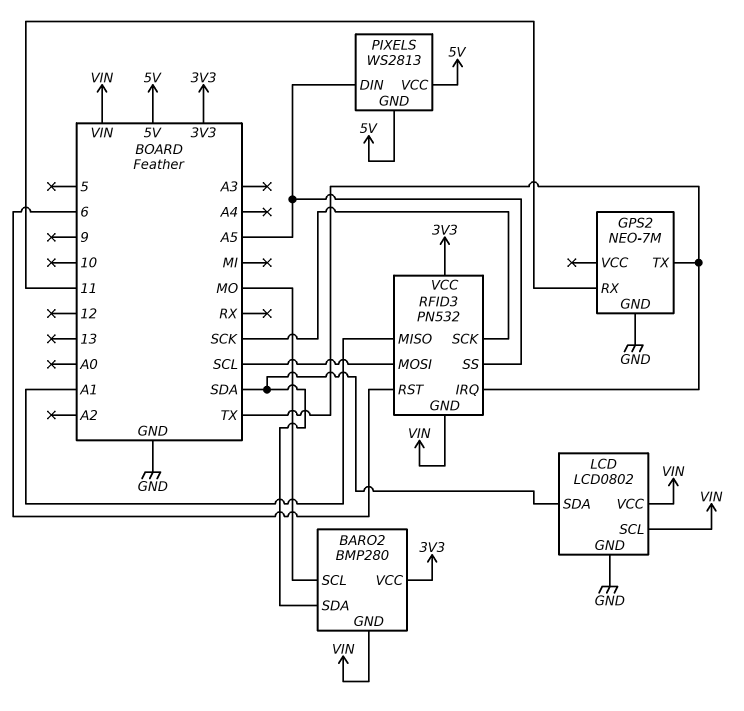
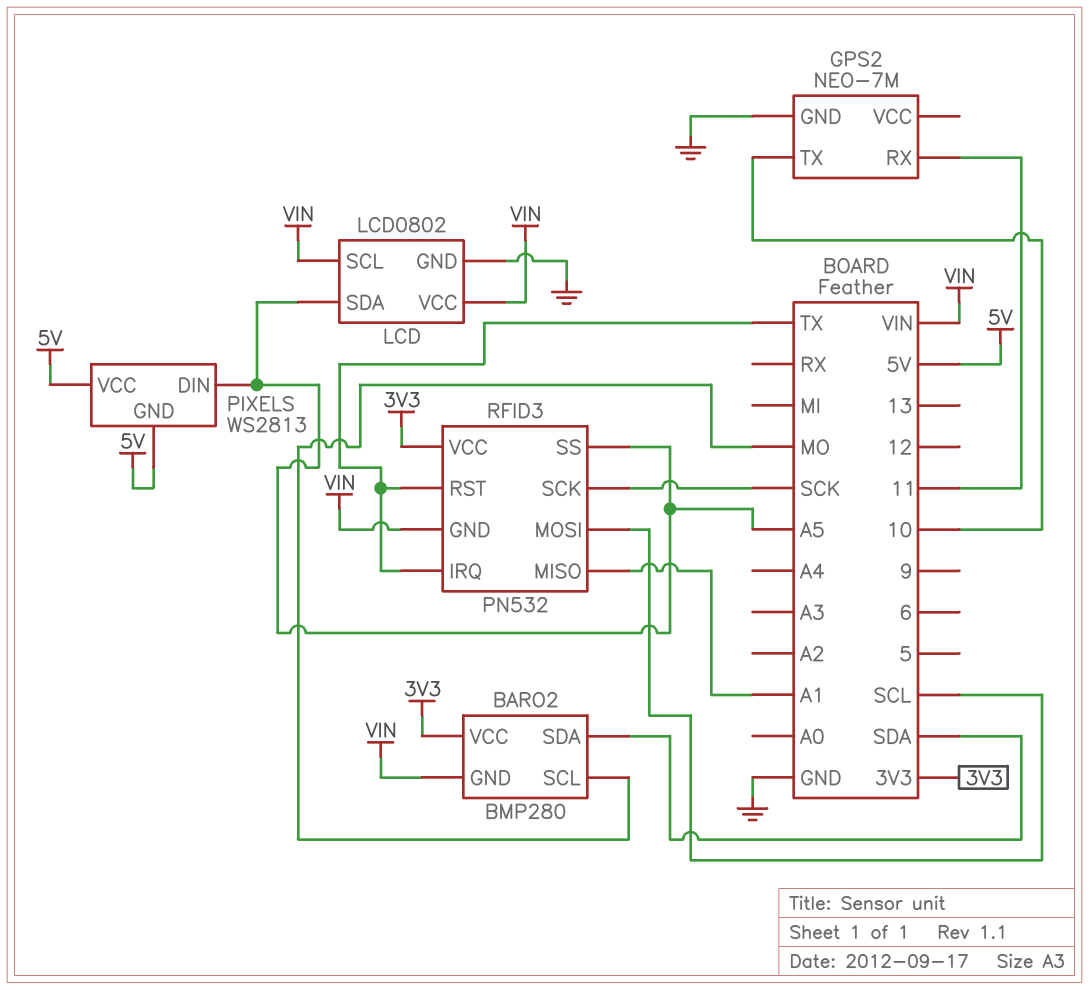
GPS2 pin TX: TX -> 10
LCD pin SDA: SDA -> A5
RFID3 pin RST: 6 -> TX

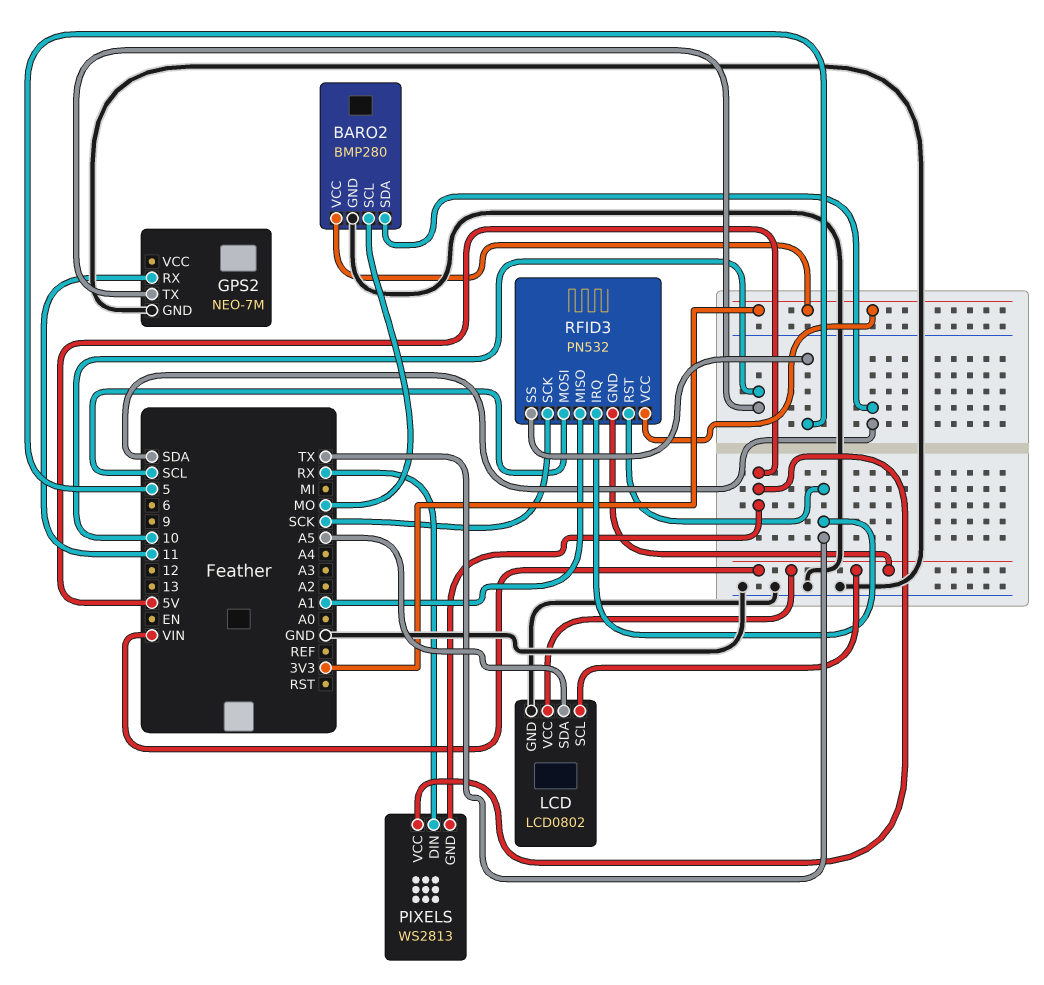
BARO2 pin GND: VIN -> GND
PIXELS pin DIN: A5 -> RX
RFID3 pin SS: A5 -> 5

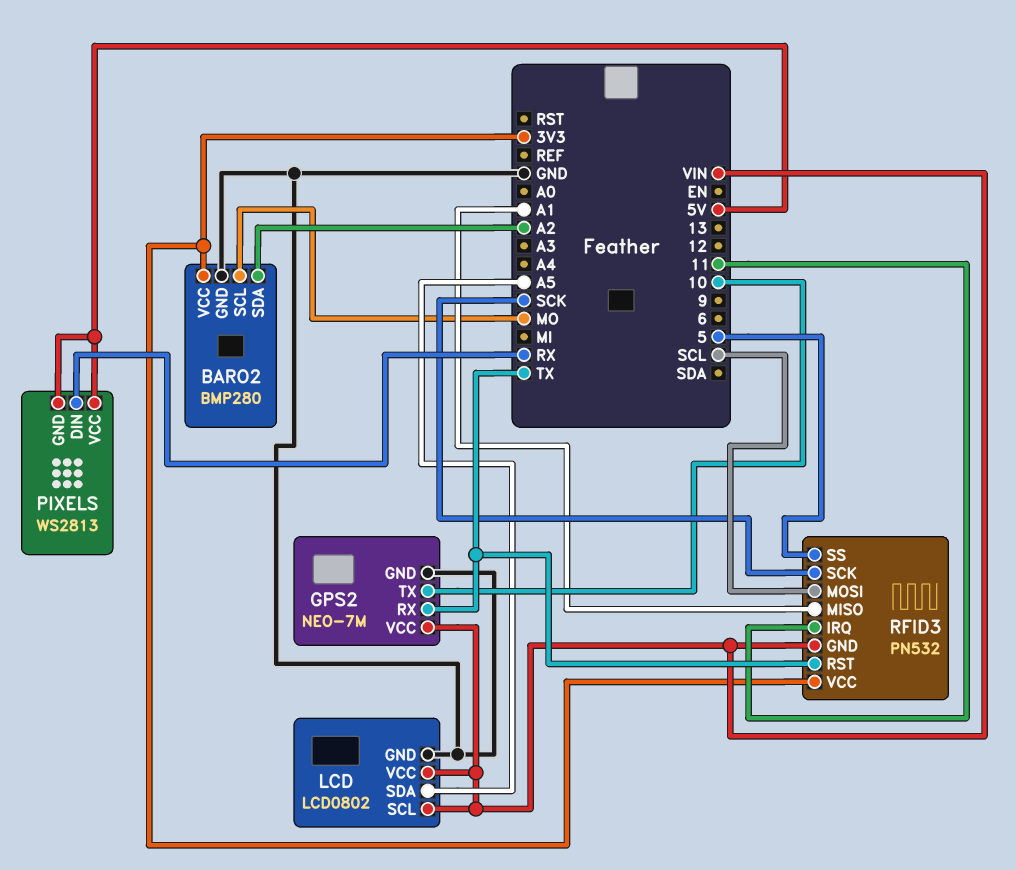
BARO2 pin SDA: SDA -> A2
GPS2 pin RX: 11 -> TX
GPS2 pin VCC: none -> VIN
RFID3 pin IRQ: TX -> 11

